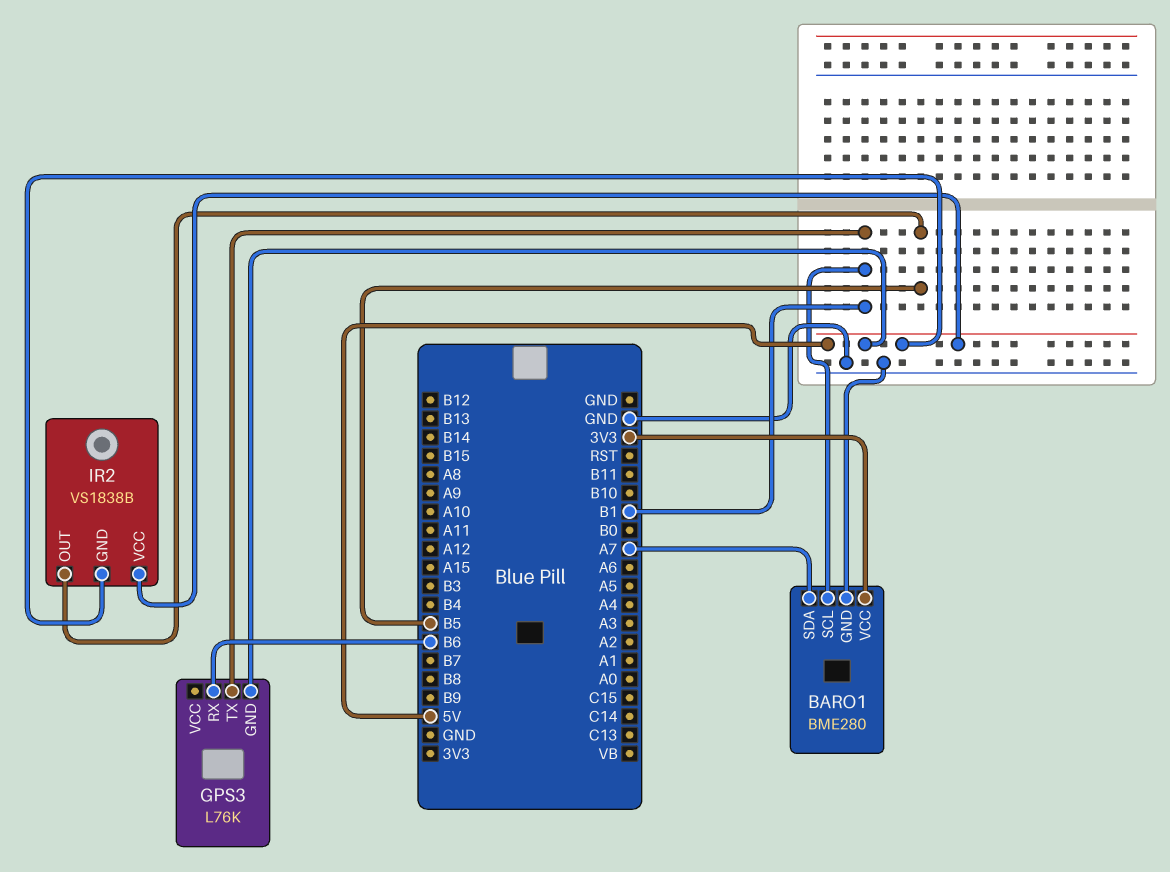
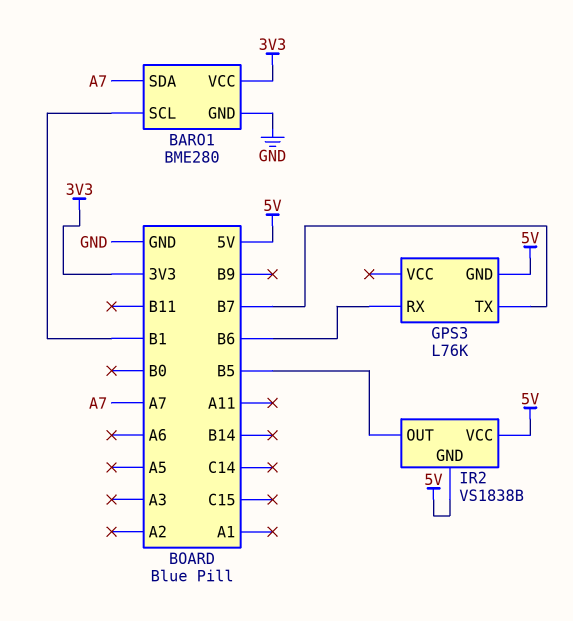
GPS3 pin TX: B1 -> B7

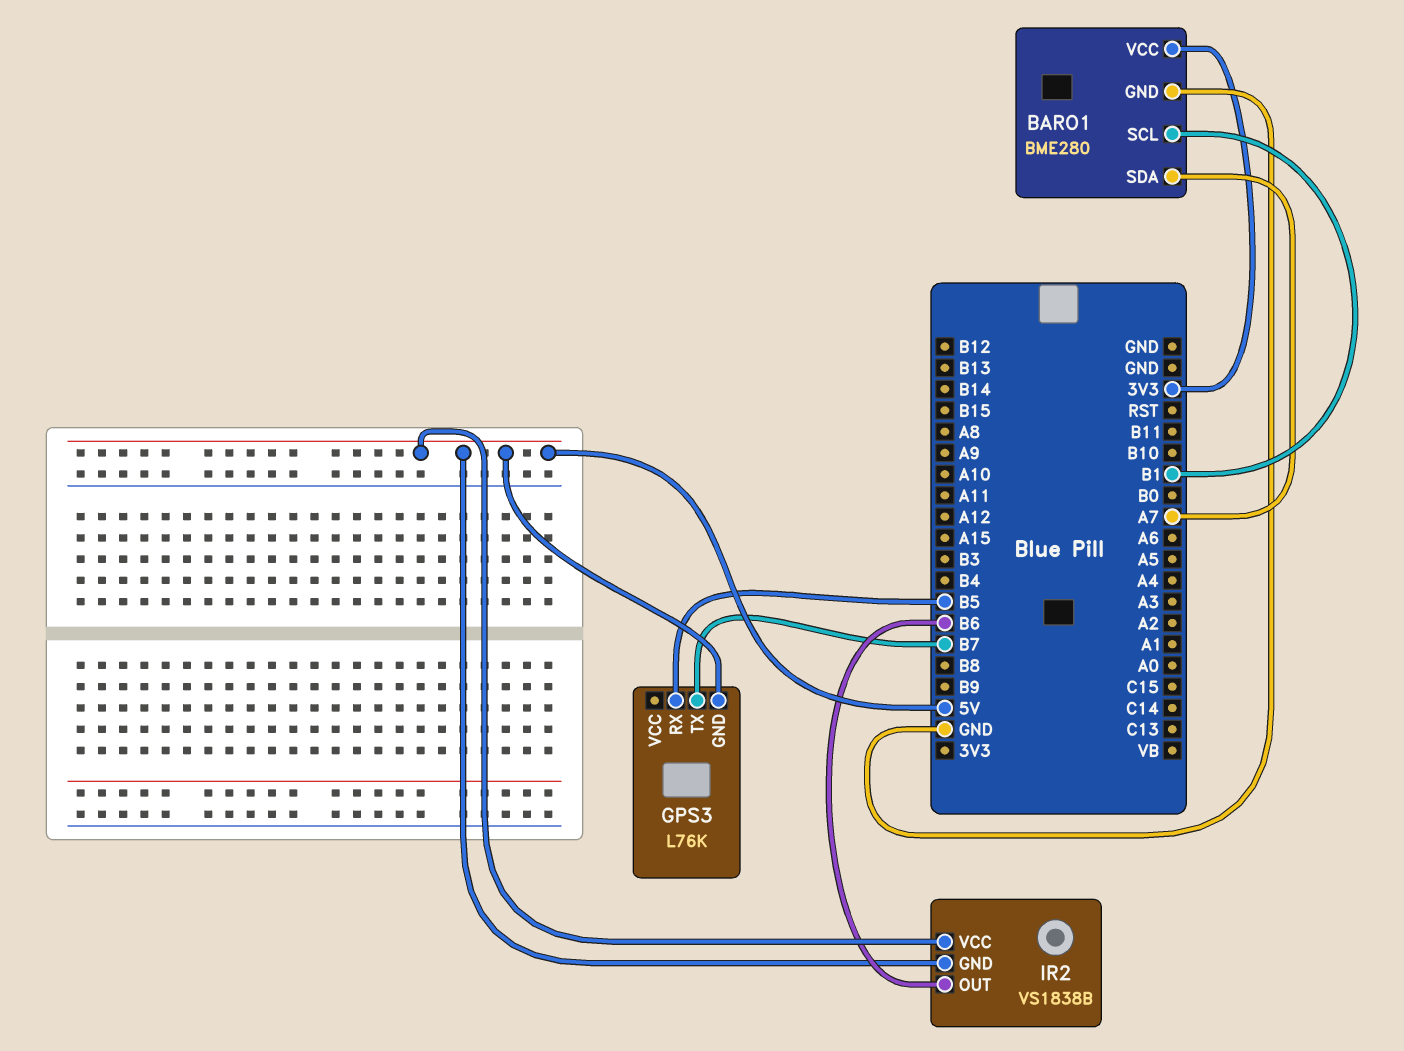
GPS3 pin RX: B6 -> B5
IR2 pin OUT: B5 -> B6

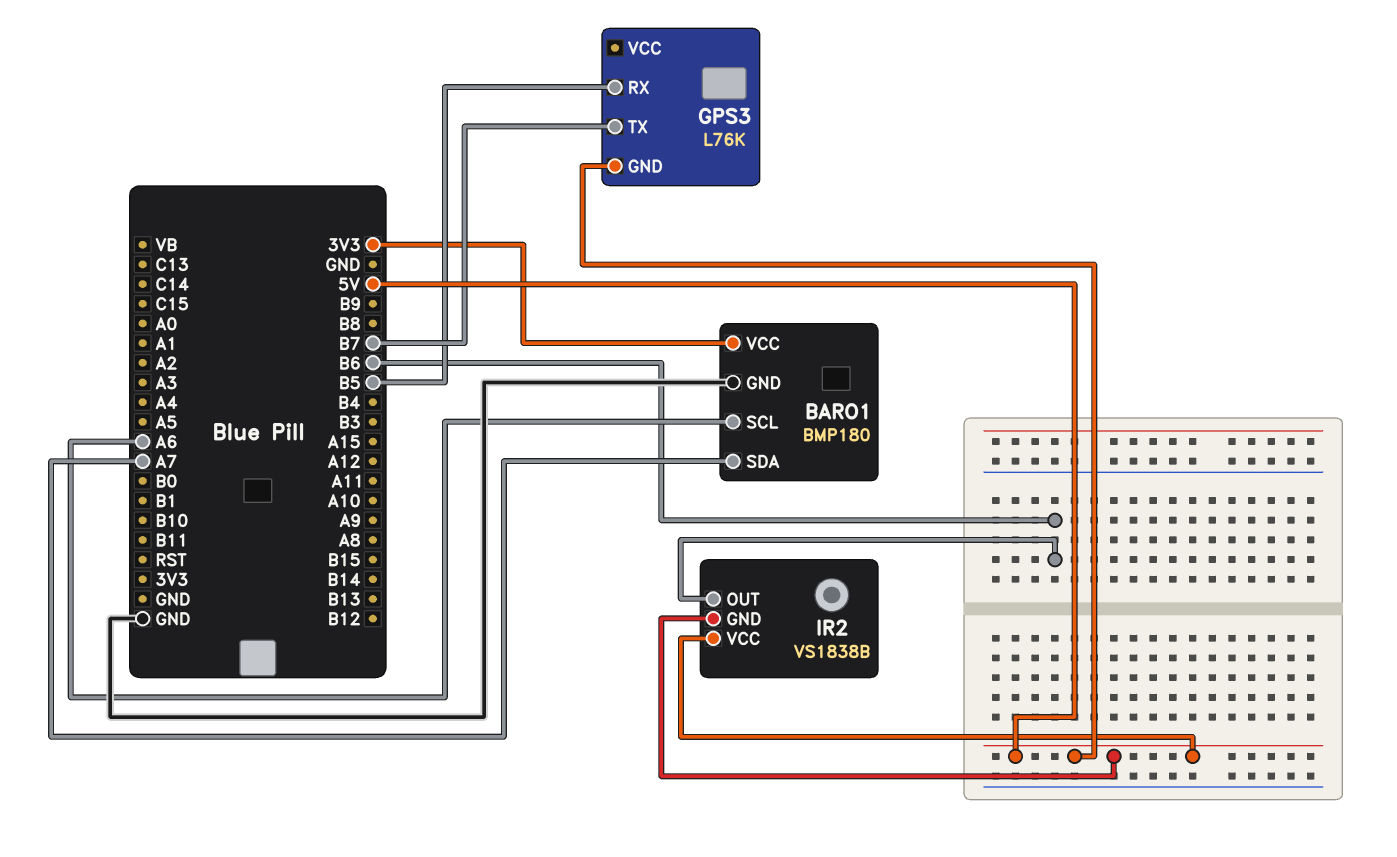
BARO1: BME280 -> BMP180
BARO1 pin SCL: B1 -> A6

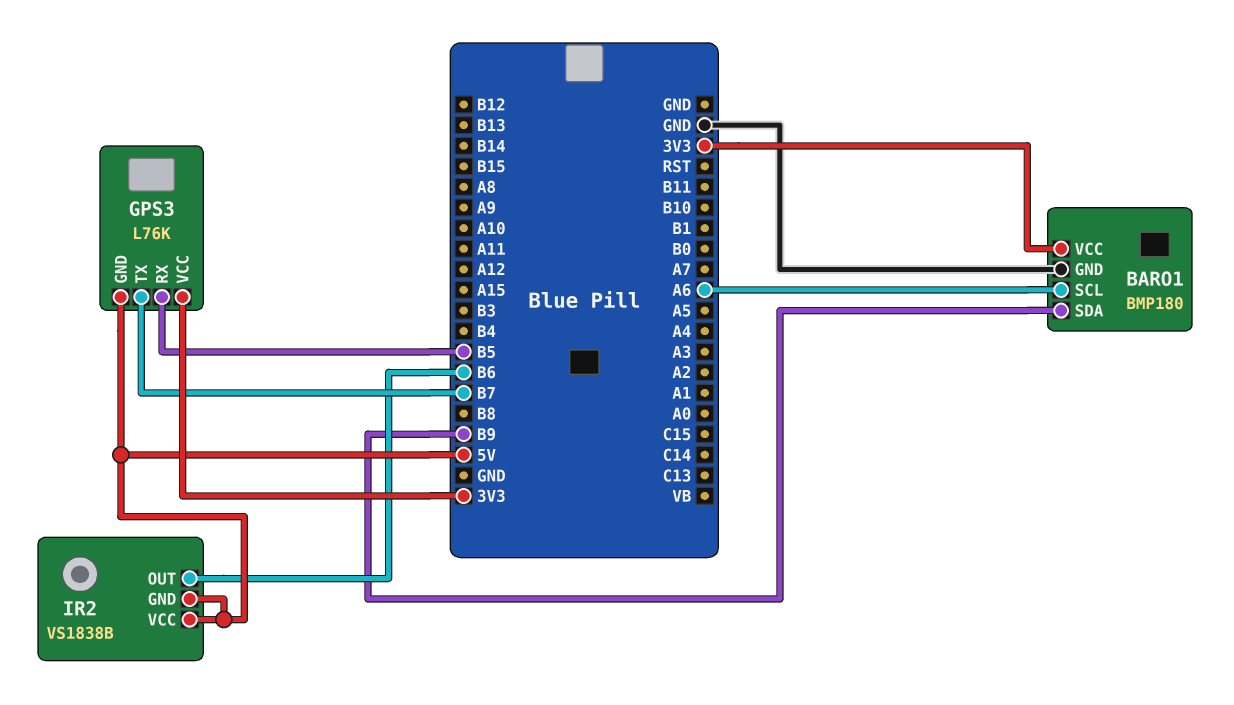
BARO1 pin SDA: A7 -> B9
GPS3 pin VCC: none -> 3V3

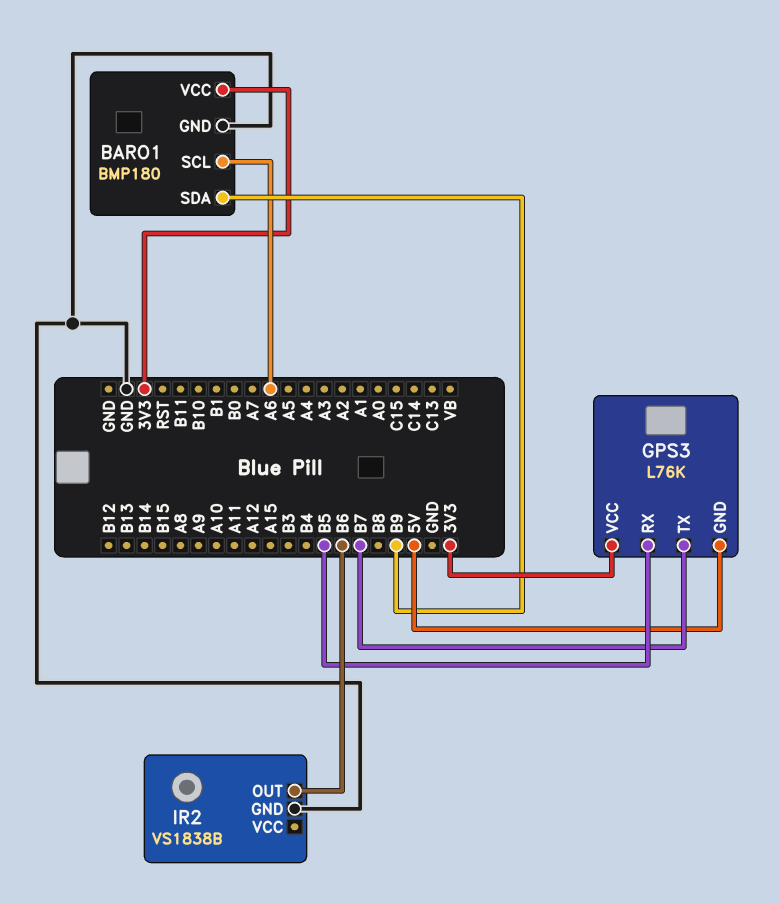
IR2 pin GND: 5V -> GND
IR2 pin VCC: 5V -> none

